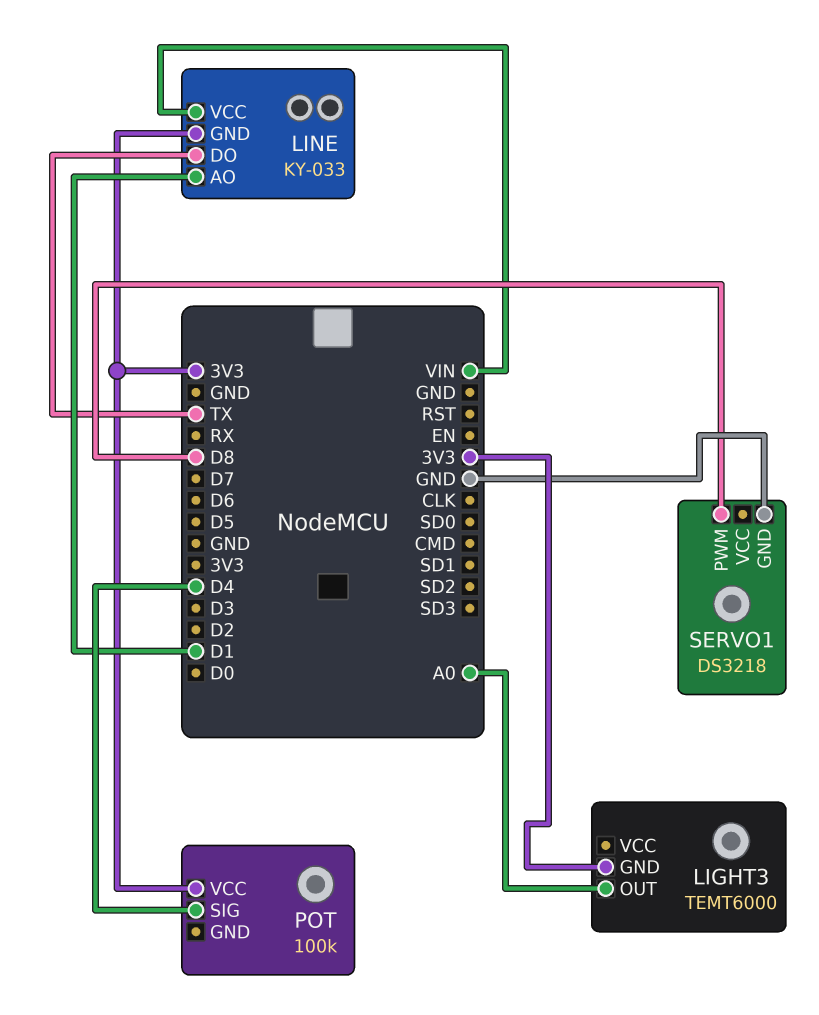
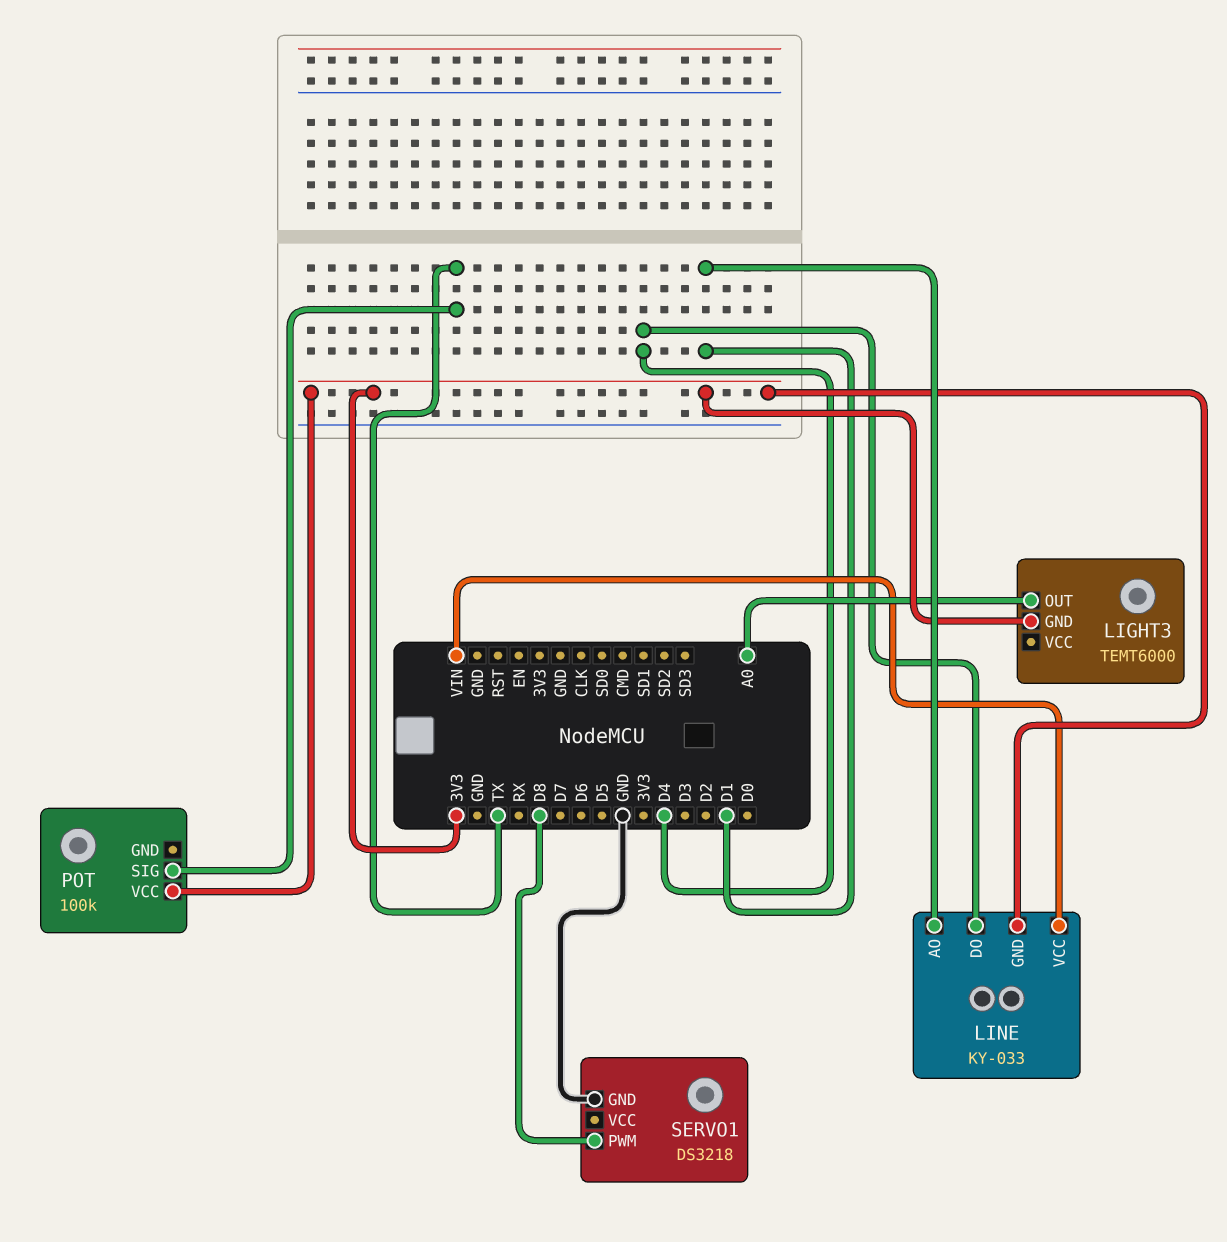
LINE pin DO: TX -> D4
POT pin SIG: D4 -> TX

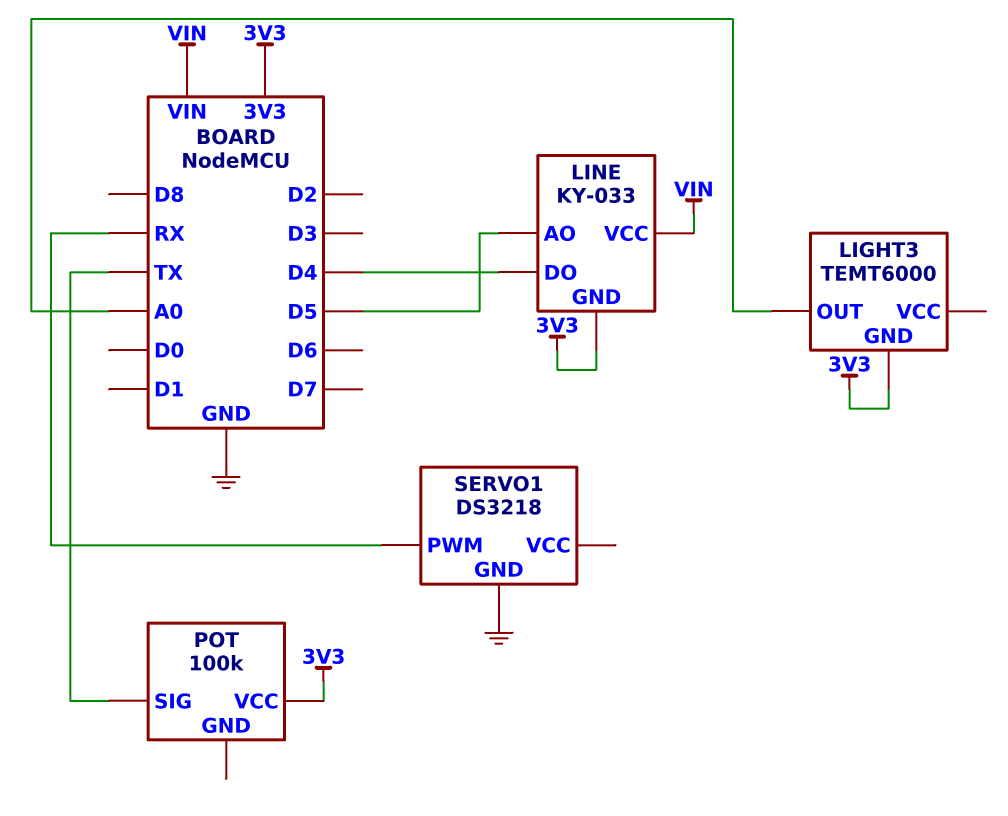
LINE pin AO: D1 -> D5
SERVO1 pin PWM: D8 -> RX

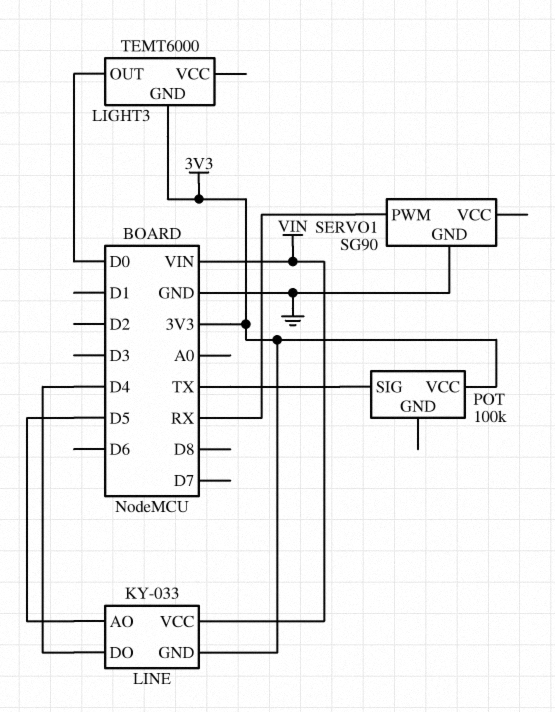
LIGHT3 pin OUT: A0 -> D0
SERVO1: DS3218 -> SG90

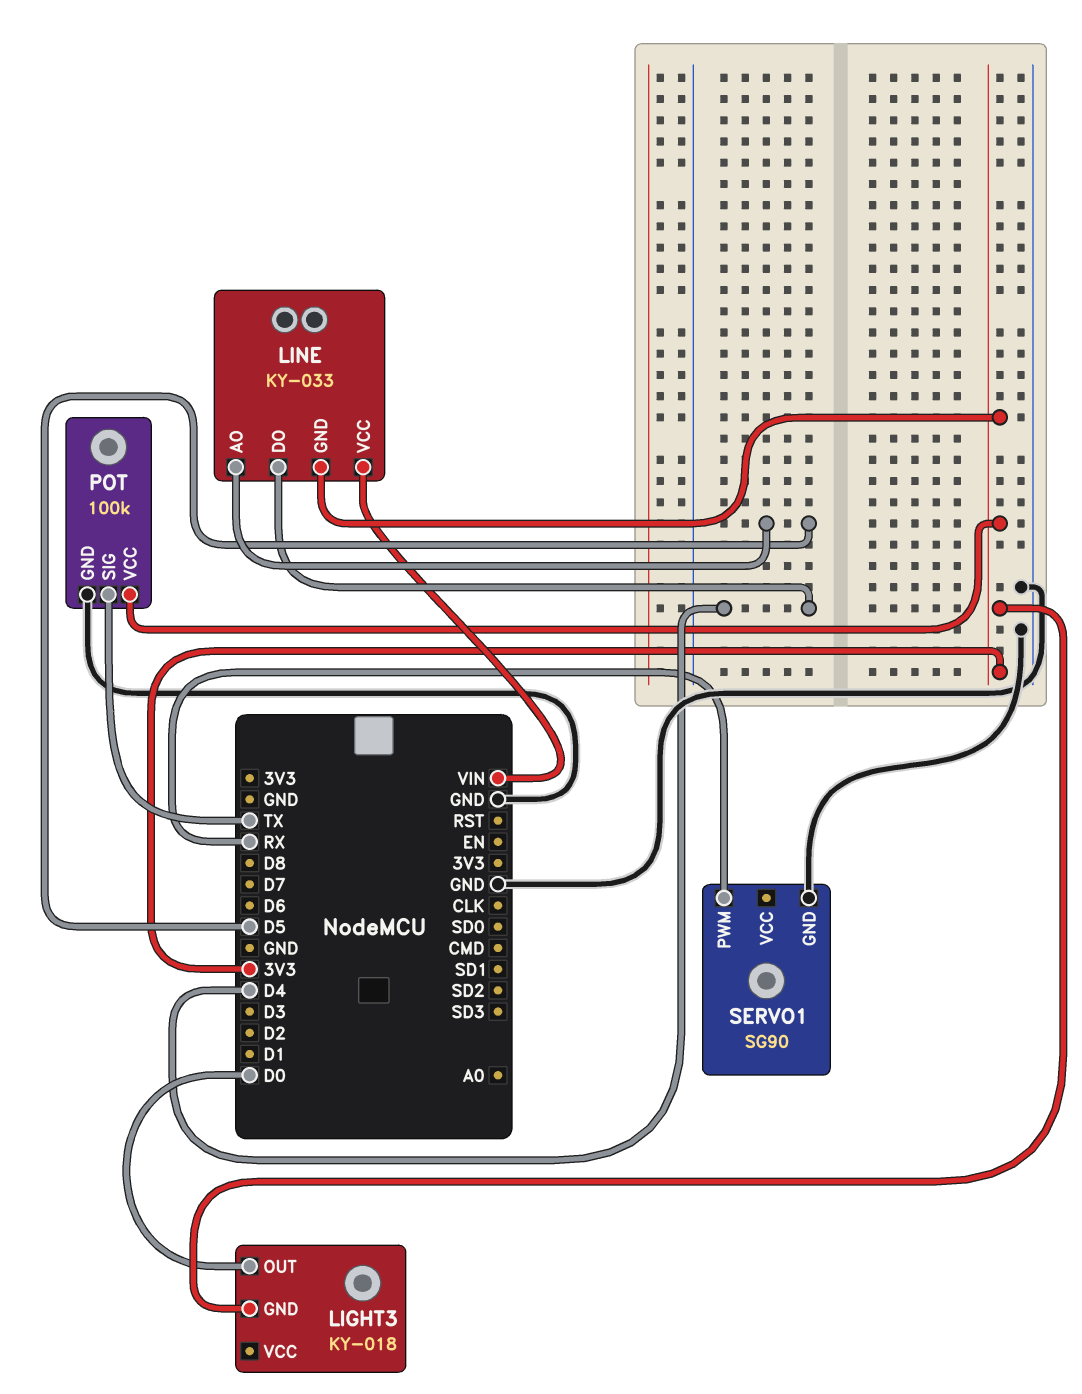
LIGHT3: TEMT6000 -> KY-018
POT pin GND: none -> GND

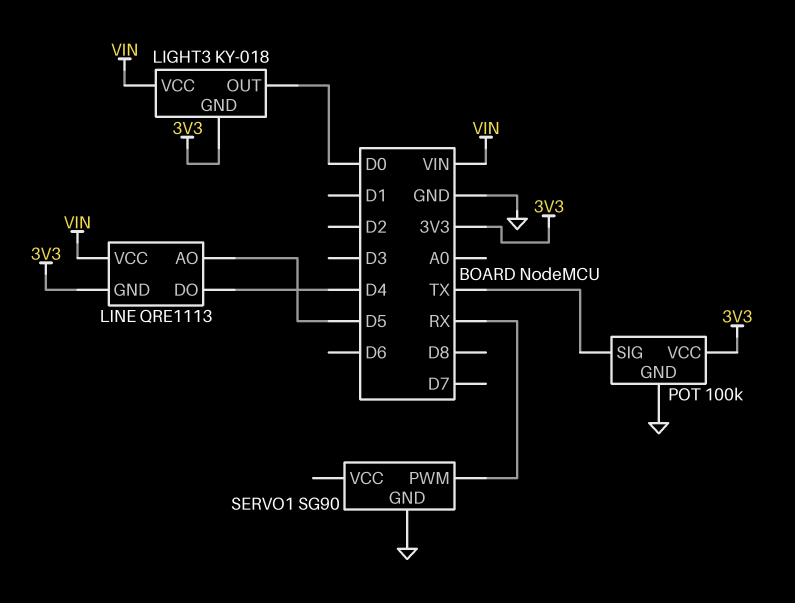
LIGHT3 pin VCC: none -> VIN
LINE: KY-033 -> QRE1113

